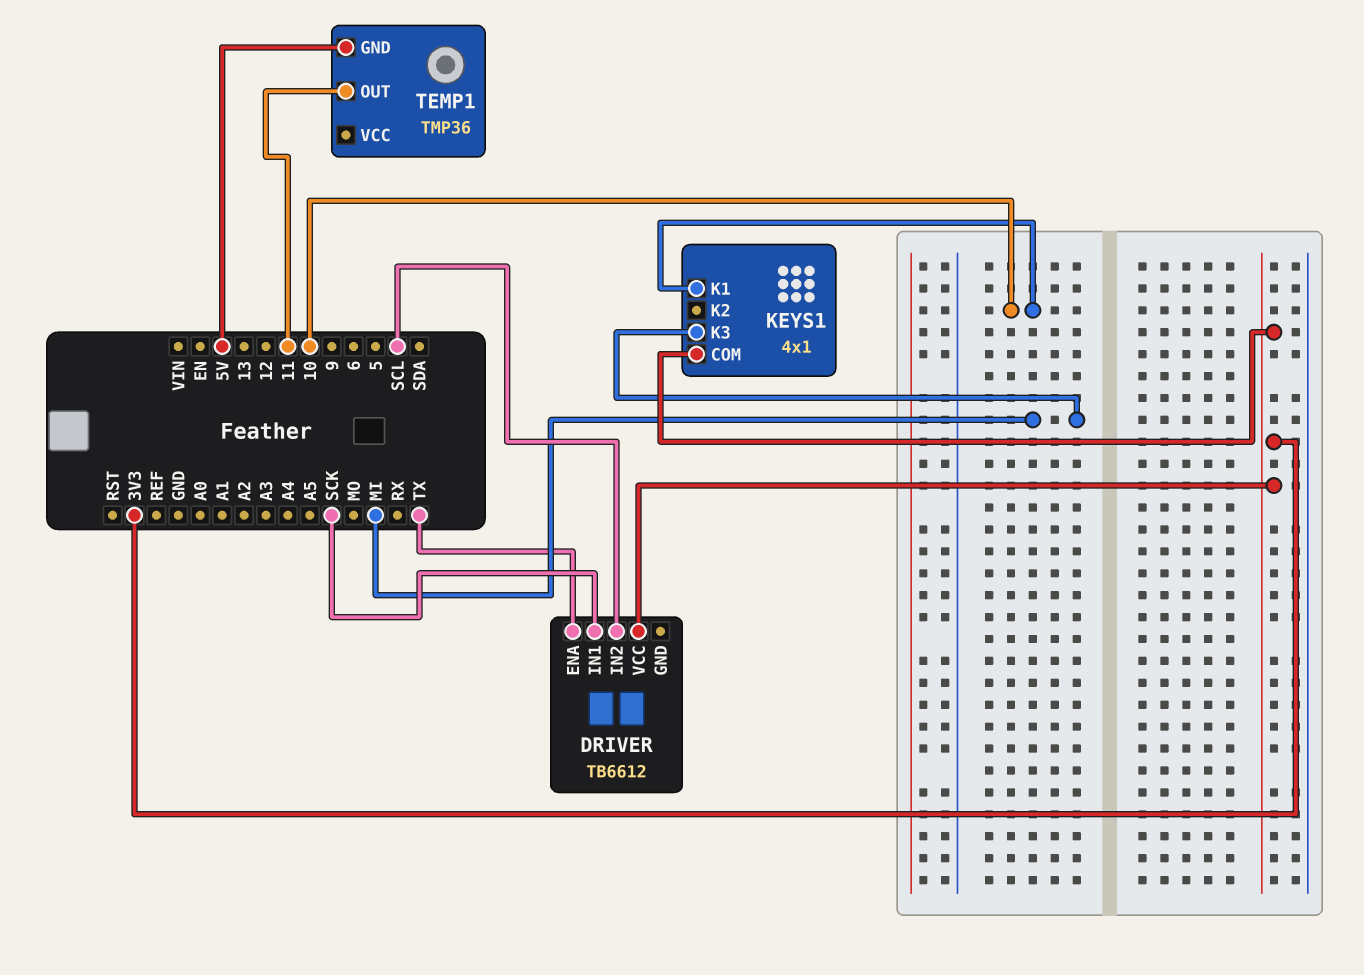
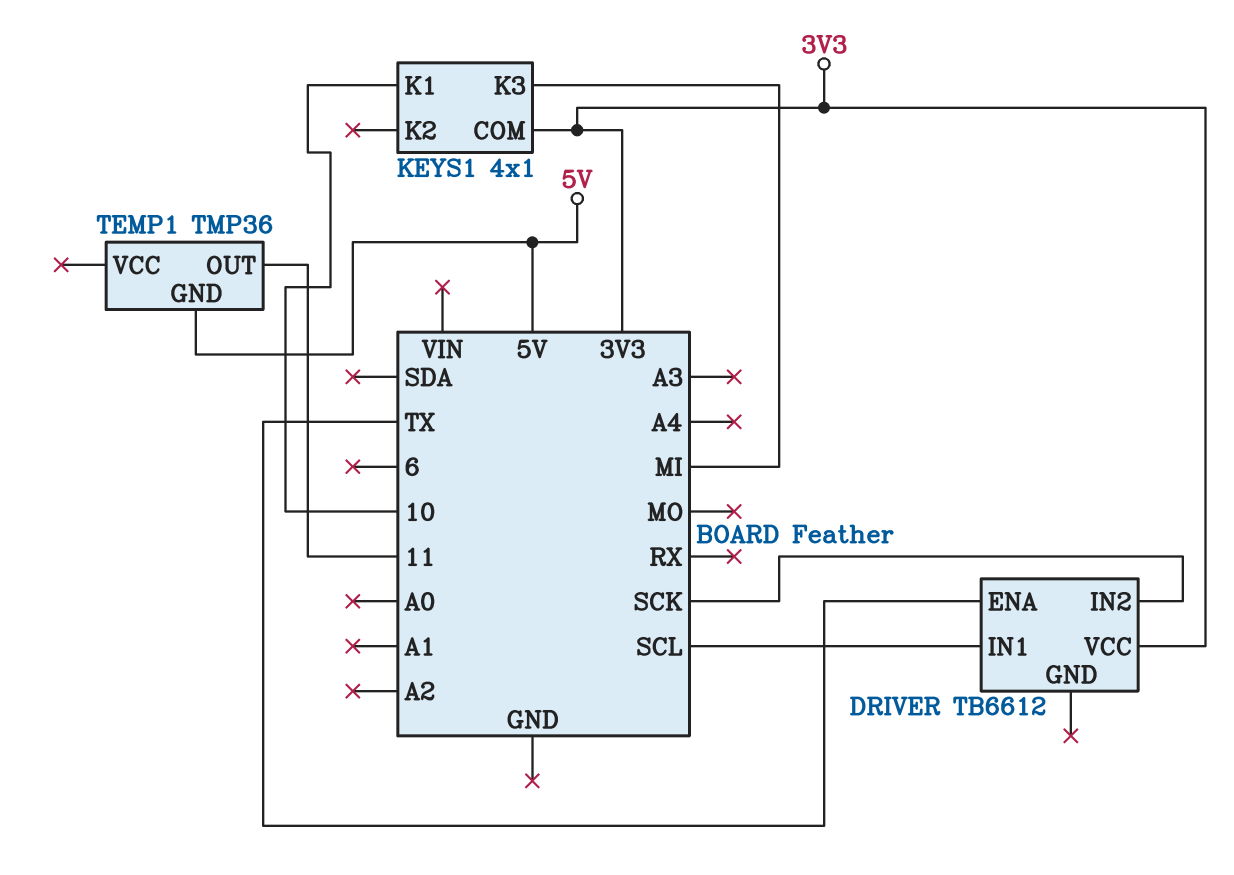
DRIVER pin IN1: SCK -> SCL
DRIVER pin IN2: SCL -> SCK

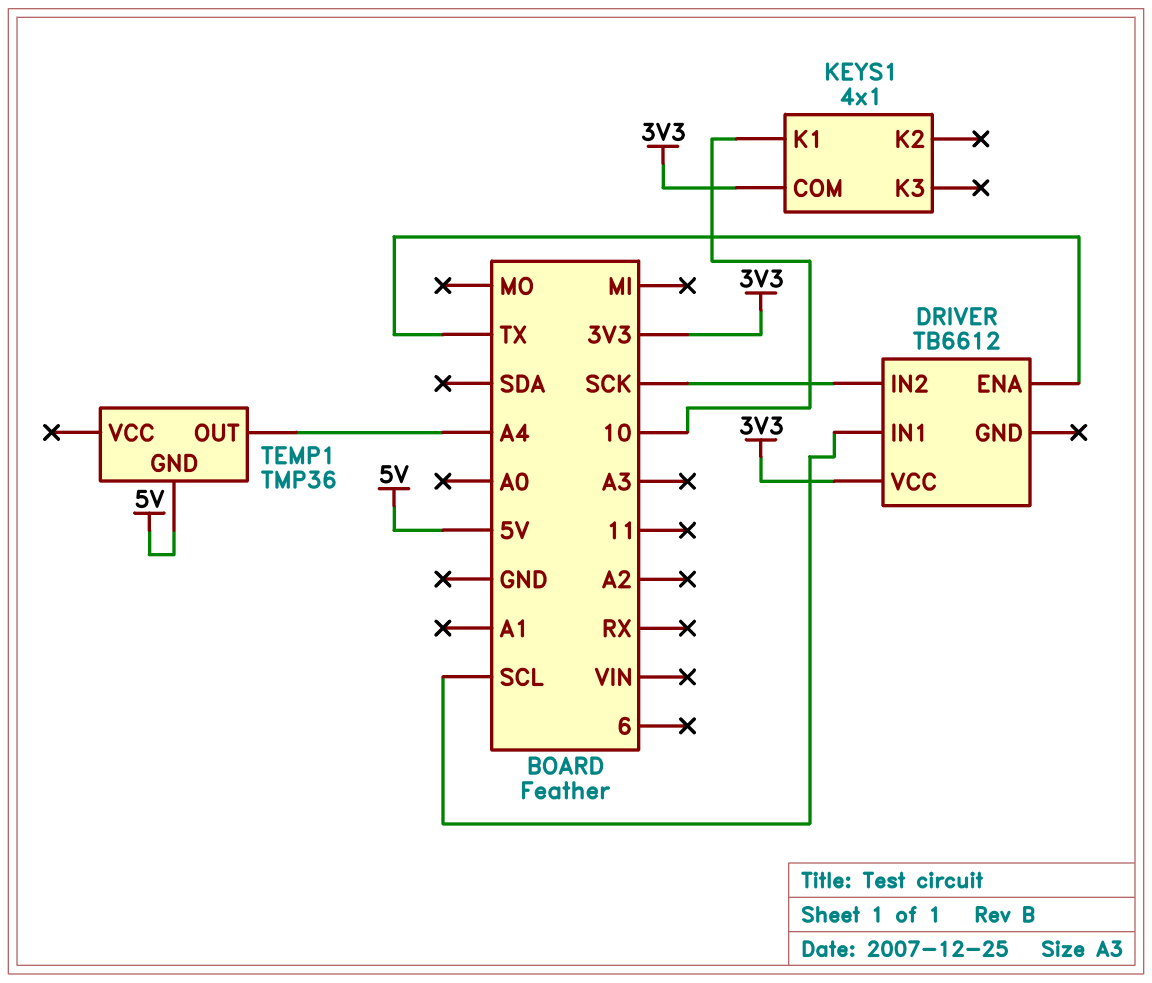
KEYS1 pin K3: MI -> none
TEMP1 pin OUT: 11 -> A4

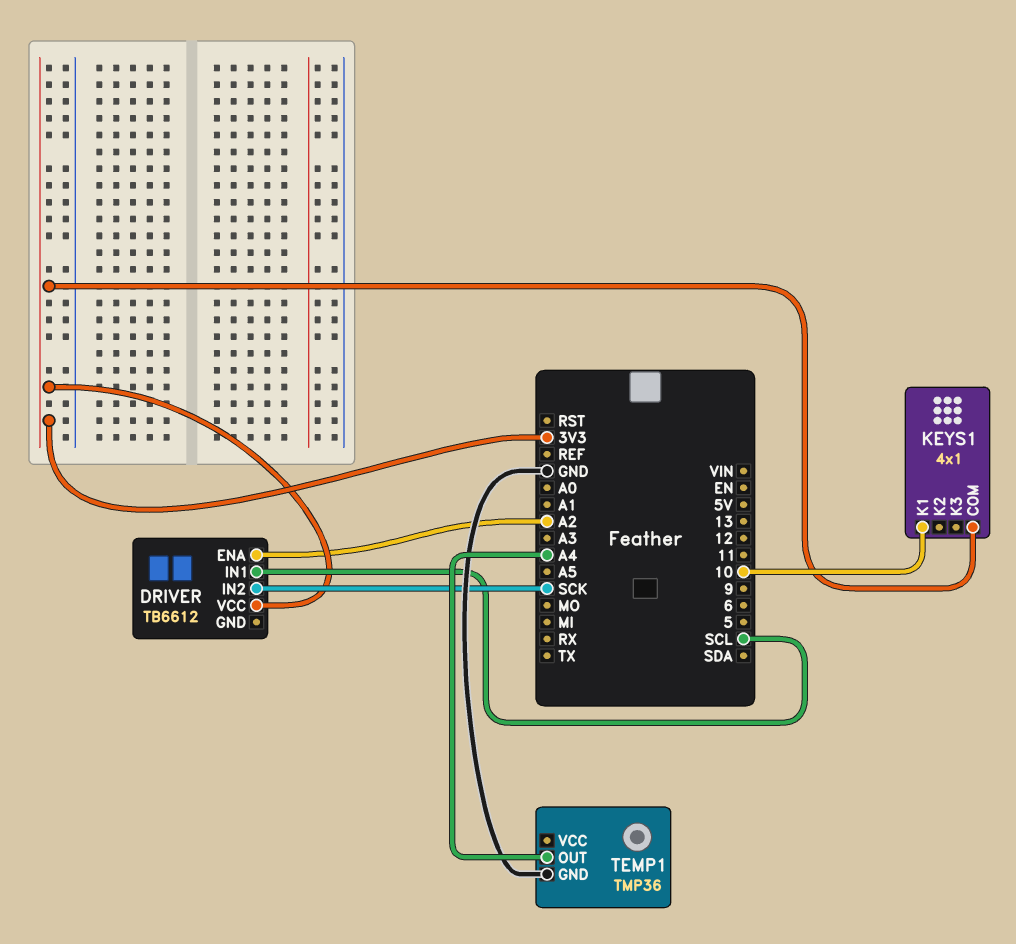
DRIVER pin ENA: TX -> A2
TEMP1 pin GND: 5V -> GND

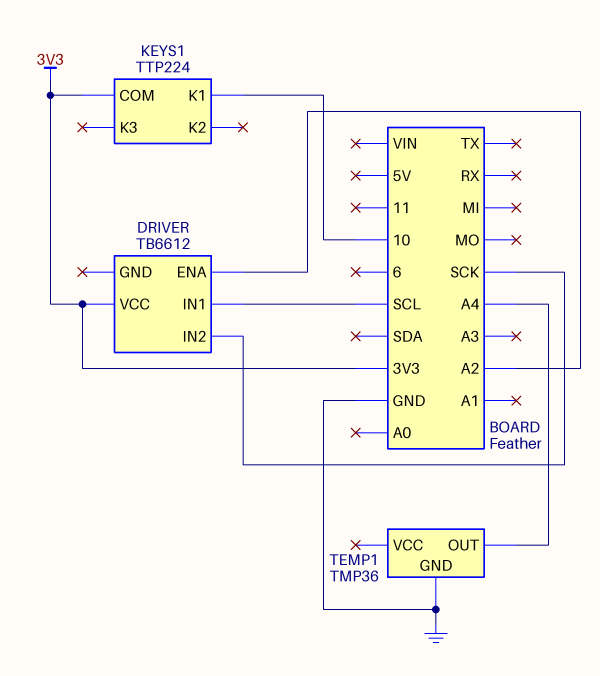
KEYS1: 4x1 -> TTP224

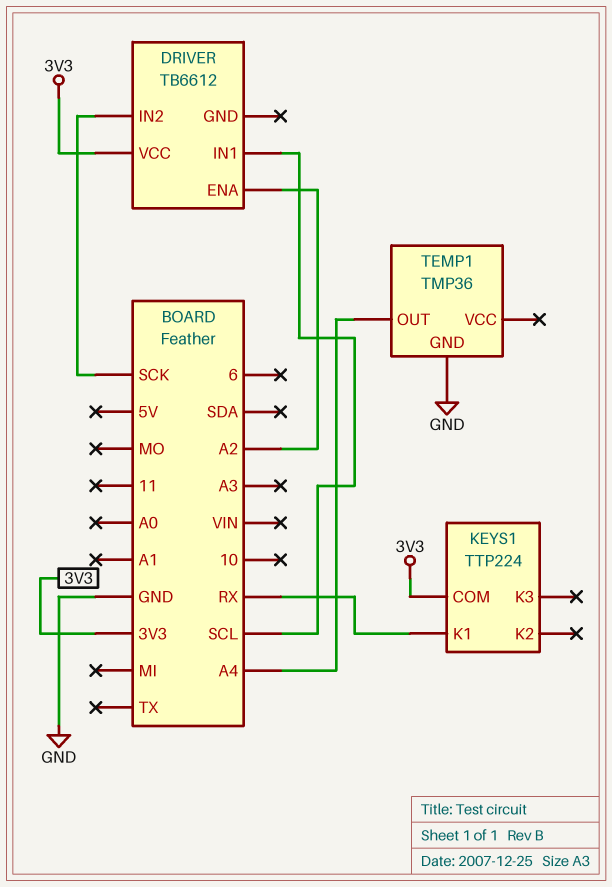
KEYS1 pin K1: 10 -> RX

